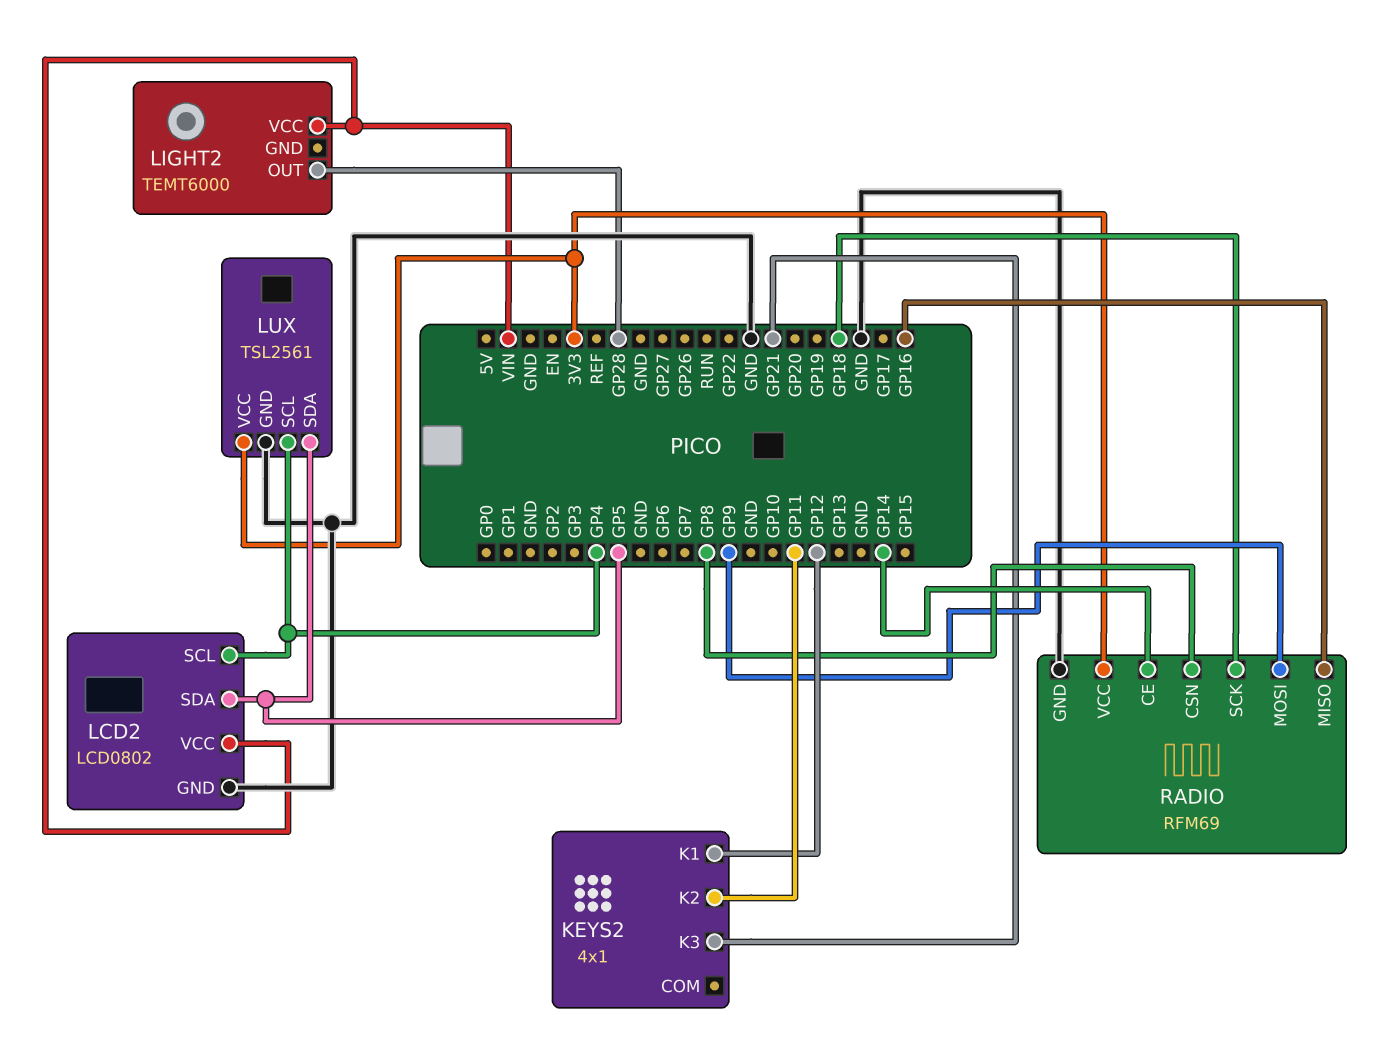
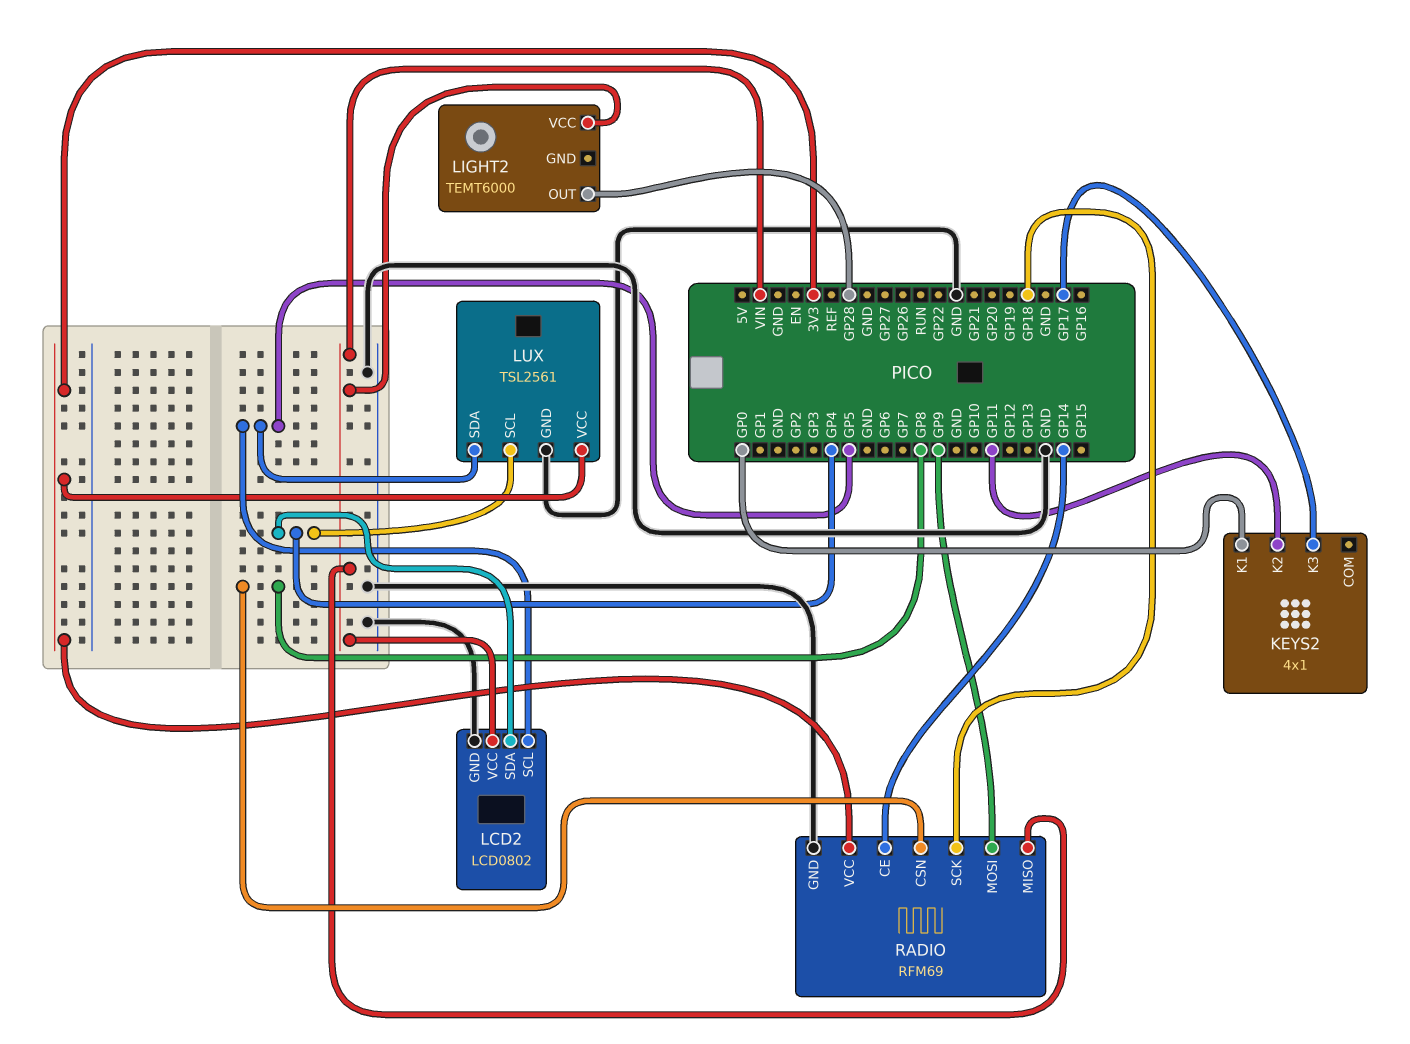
KEYS2 pin K1: GP12 -> GP0
KEYS2 pin K3: GP21 -> GP17
LCD2 pin SCL: GP4 -> GP5
LCD2 pin SDA: GP5 -> GP4
RADIO pin MISO: GP16 -> VIN

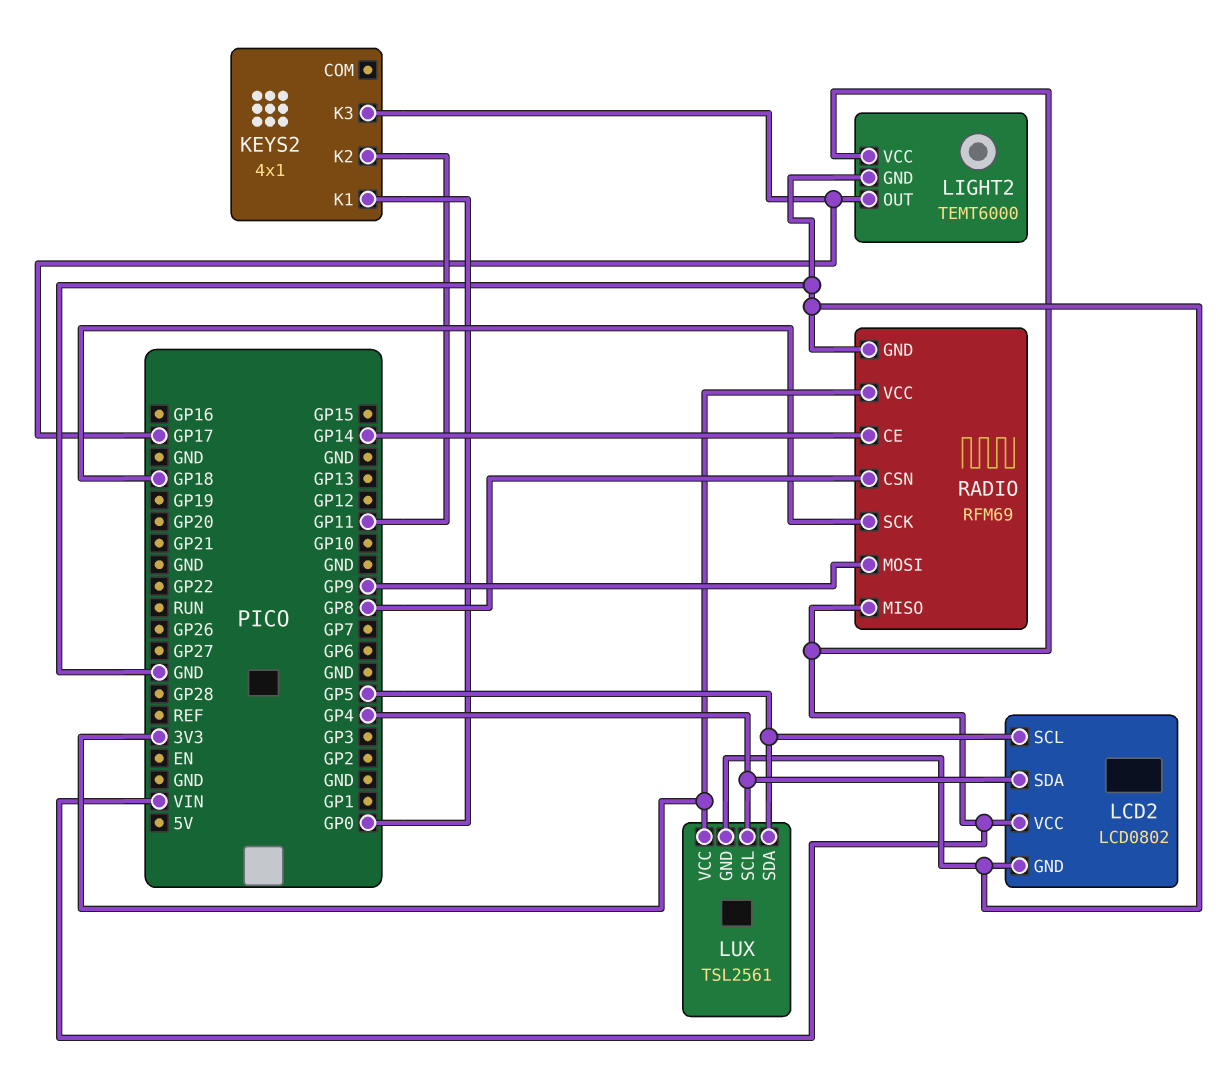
LIGHT2 pin GND: none -> GND
LIGHT2 pin OUT: GP28 -> GP17

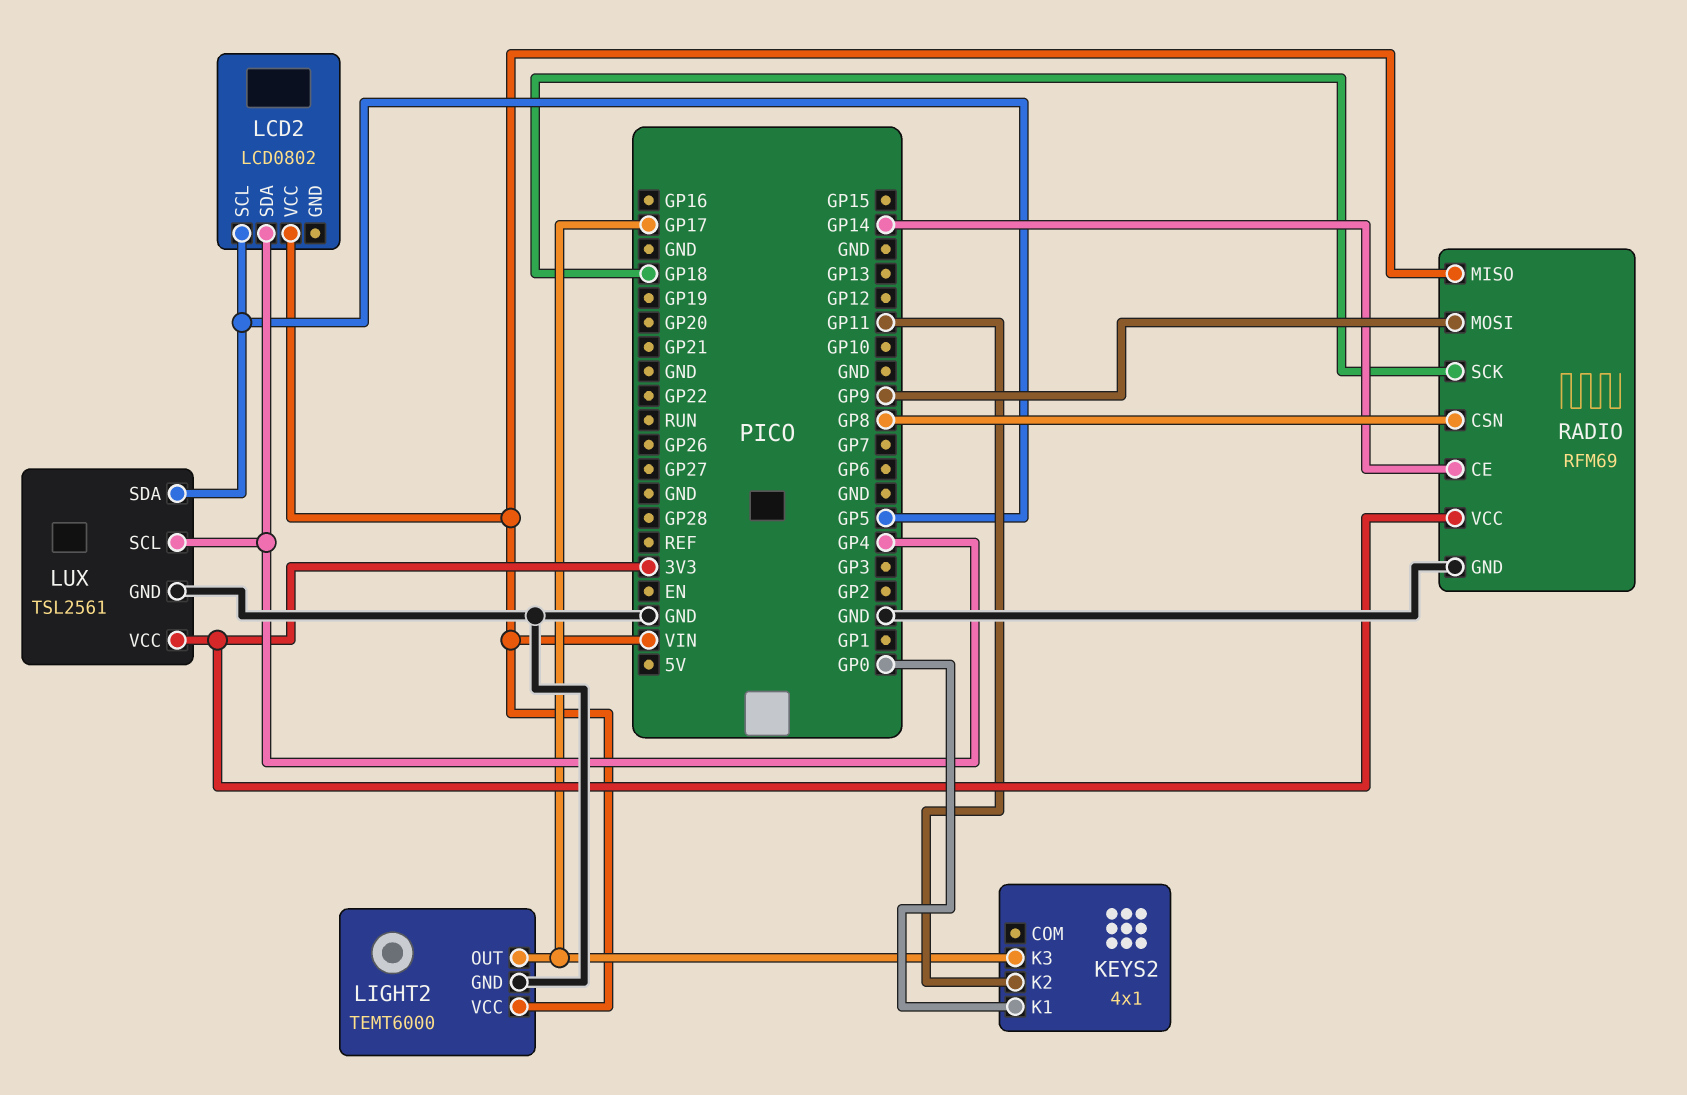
LCD2 pin GND: GND -> none

